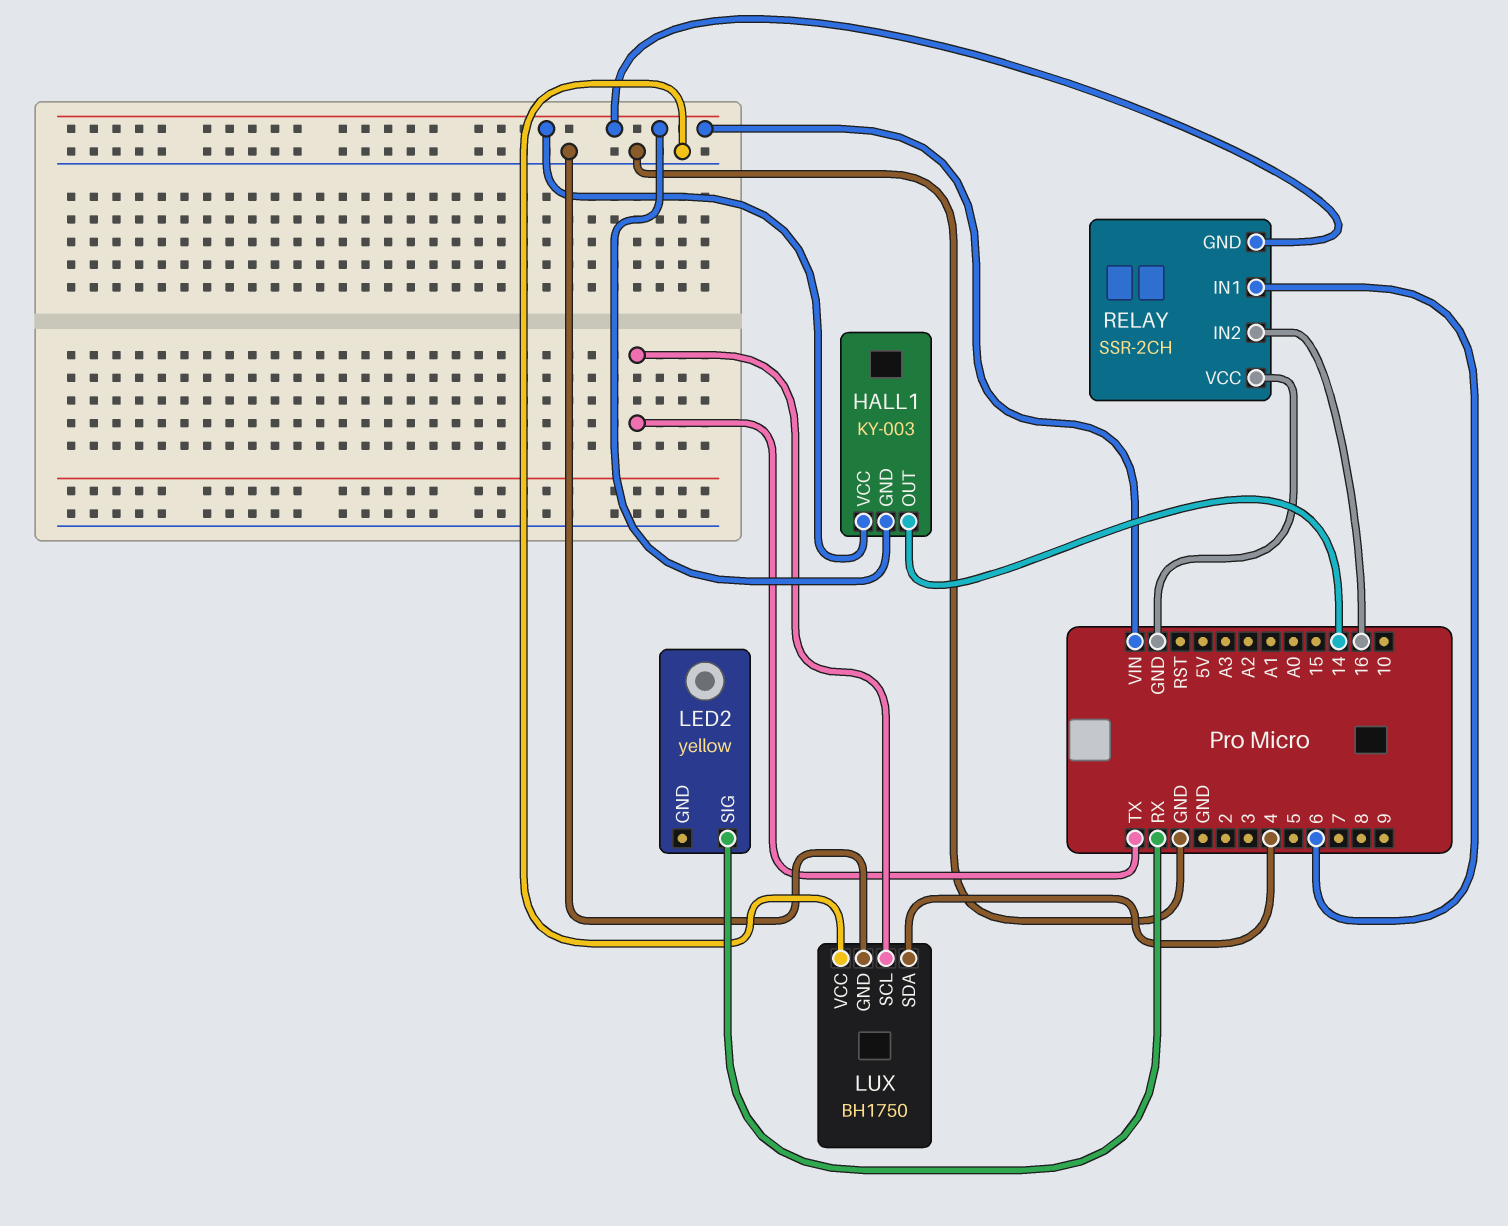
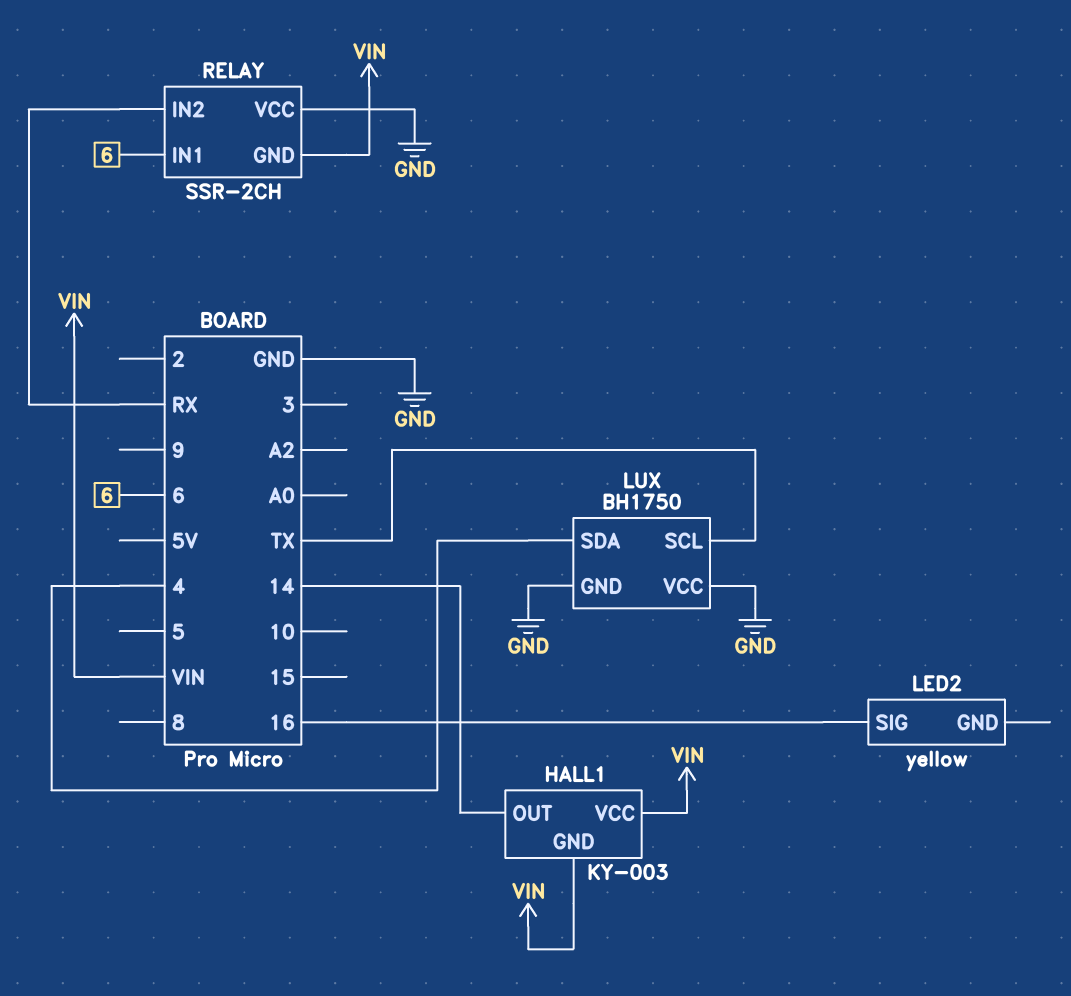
LED2 pin SIG: RX -> 16
RELAY pin IN2: 16 -> RX

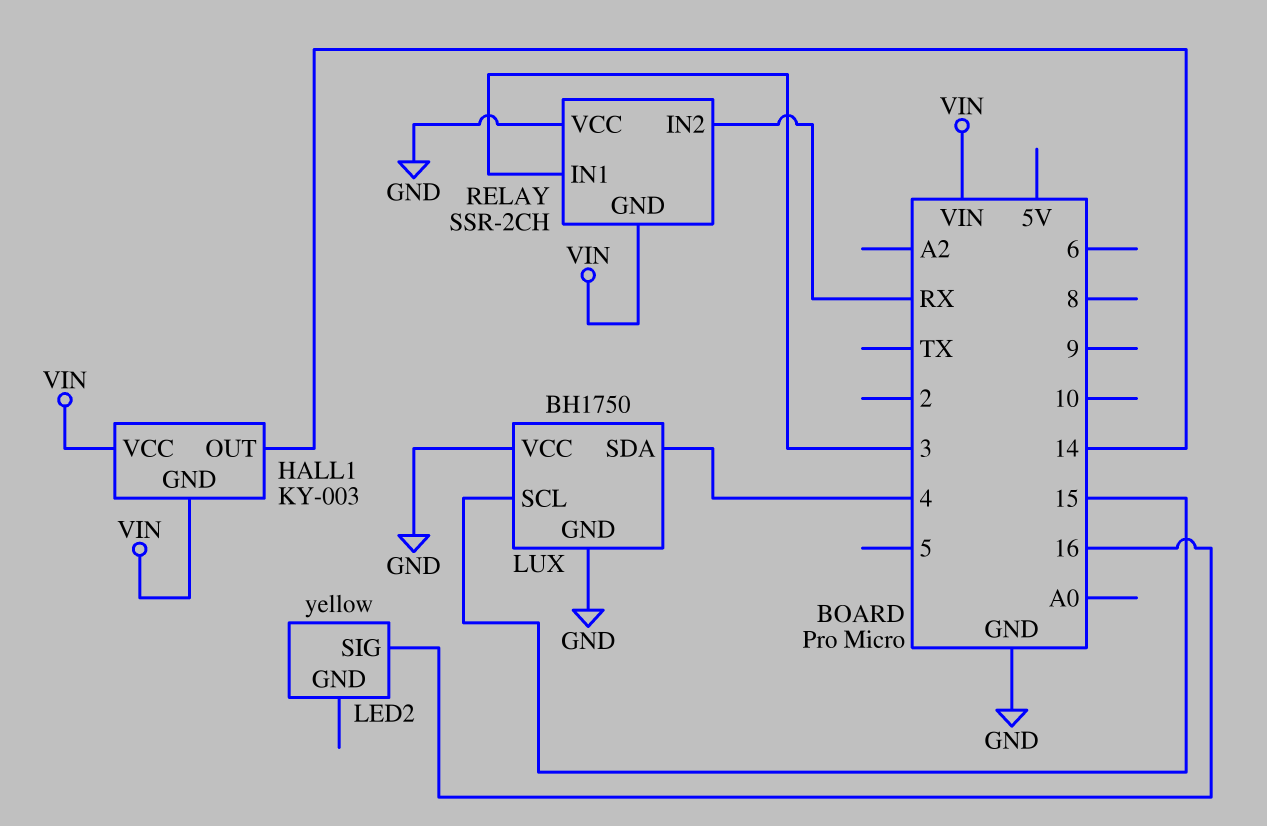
LUX pin SCL: TX -> 15
RELAY pin IN1: 6 -> 3

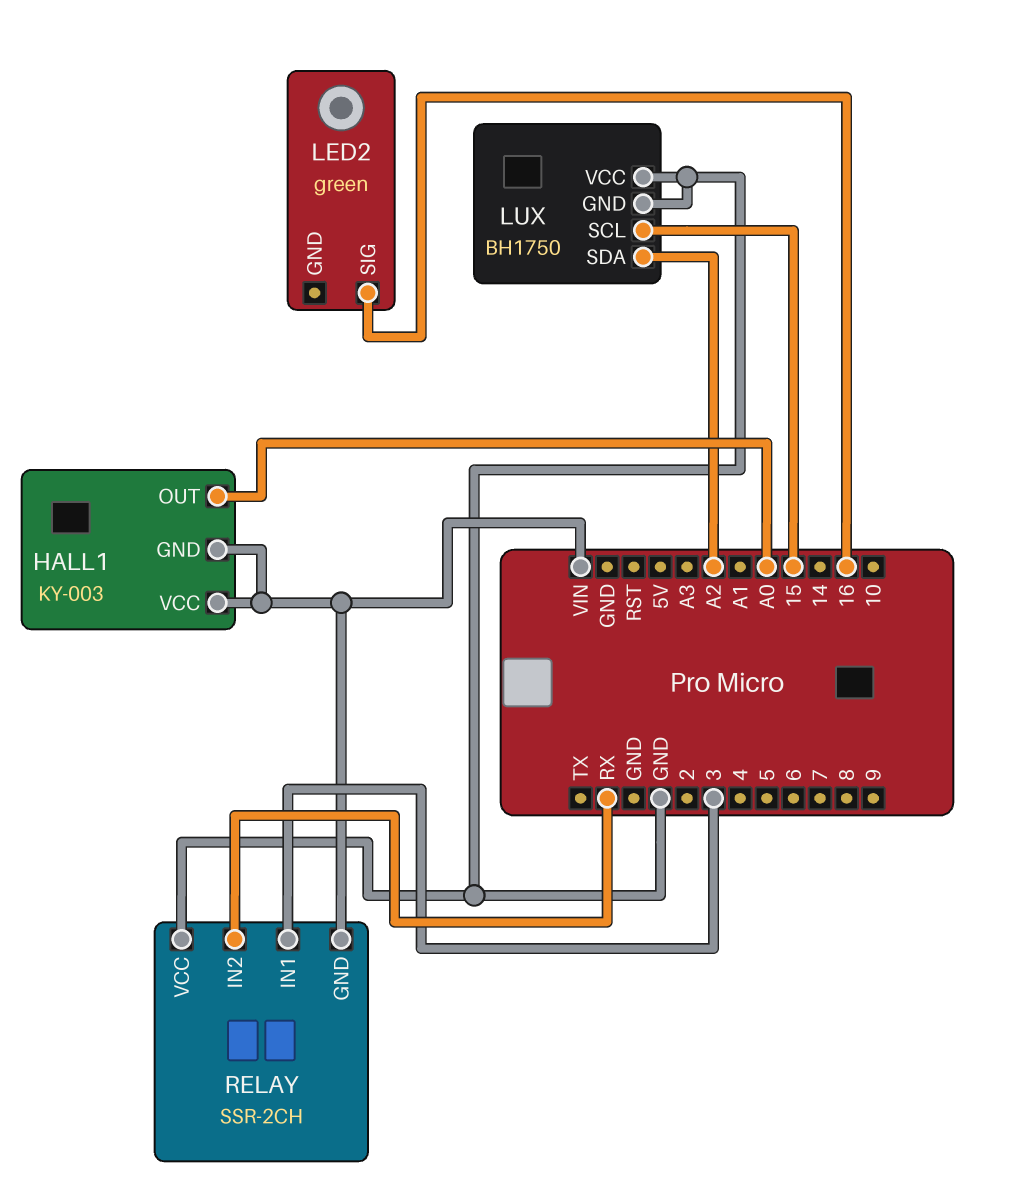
HALL1 pin OUT: 14 -> A0
LED2: yellow -> green
LUX pin SDA: 4 -> A2

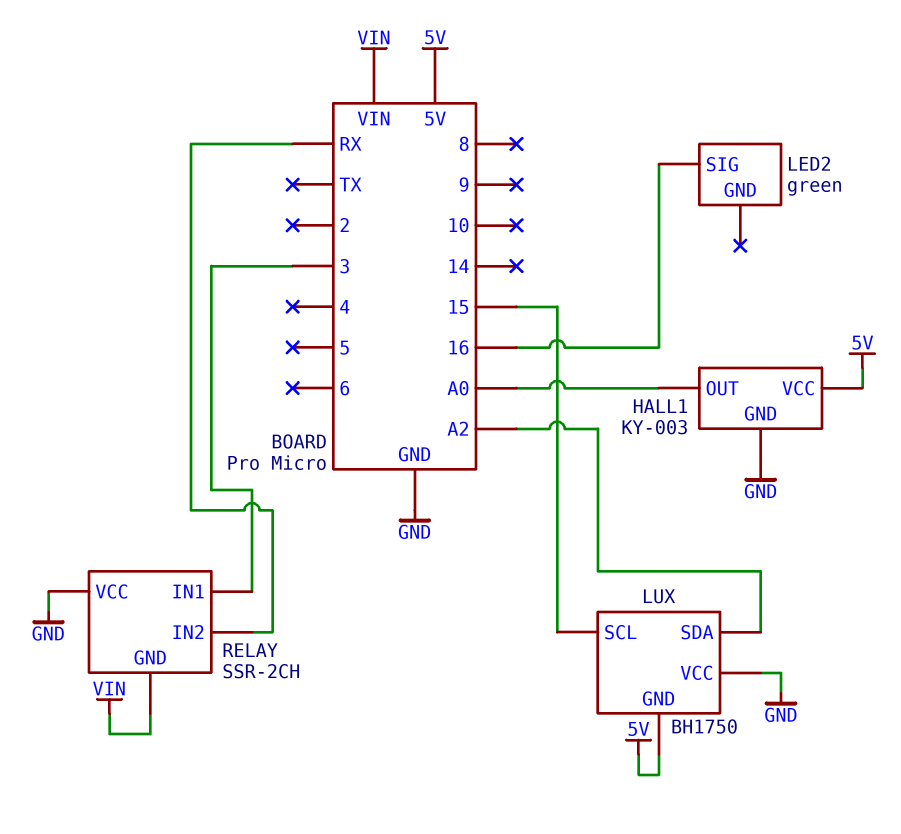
HALL1 pin GND: VIN -> GND
HALL1 pin VCC: VIN -> 5V
LUX pin GND: GND -> 5V

